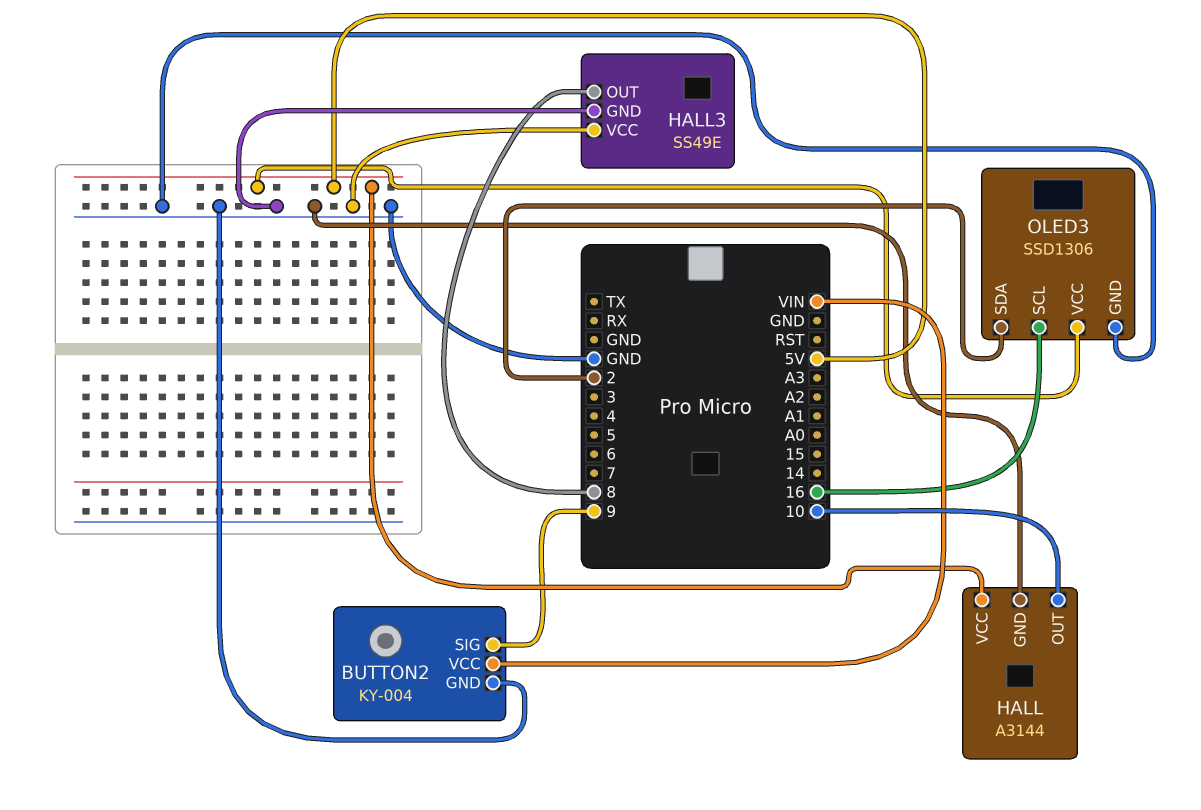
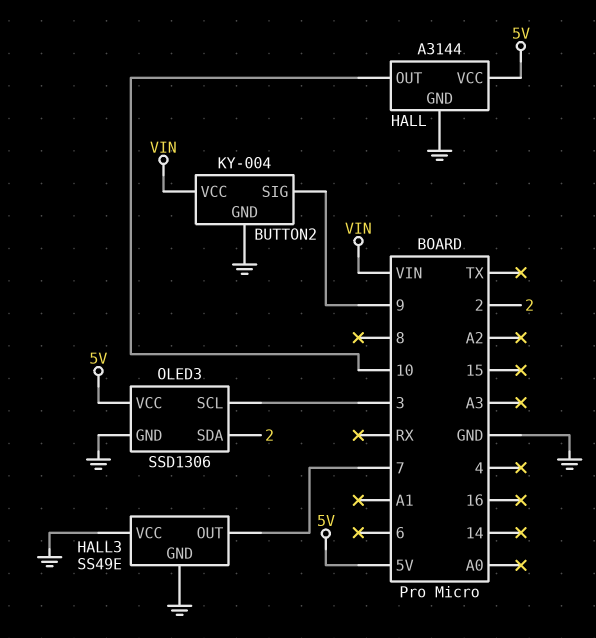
HALL3 pin OUT: 8 -> 7
OLED3 pin SCL: 16 -> 3

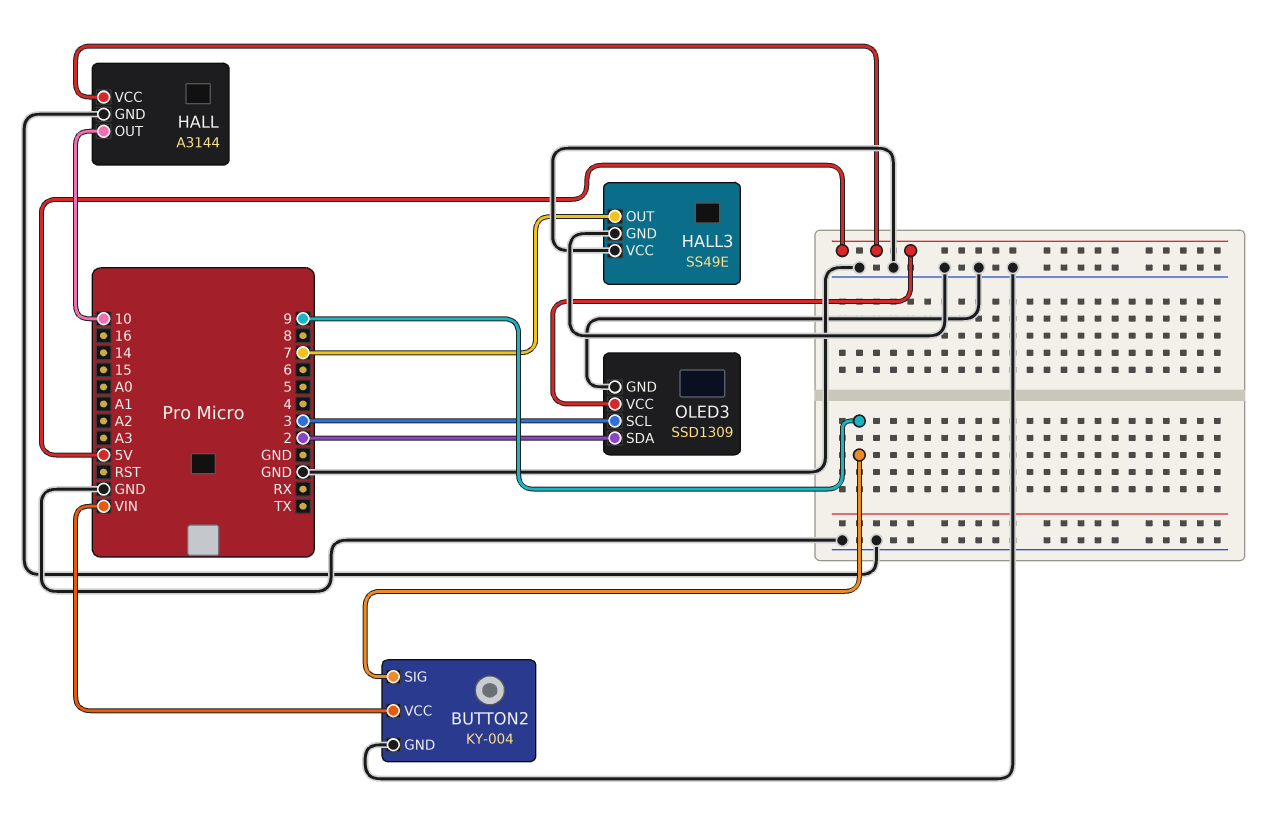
OLED3: SSD1306 -> SSD1309

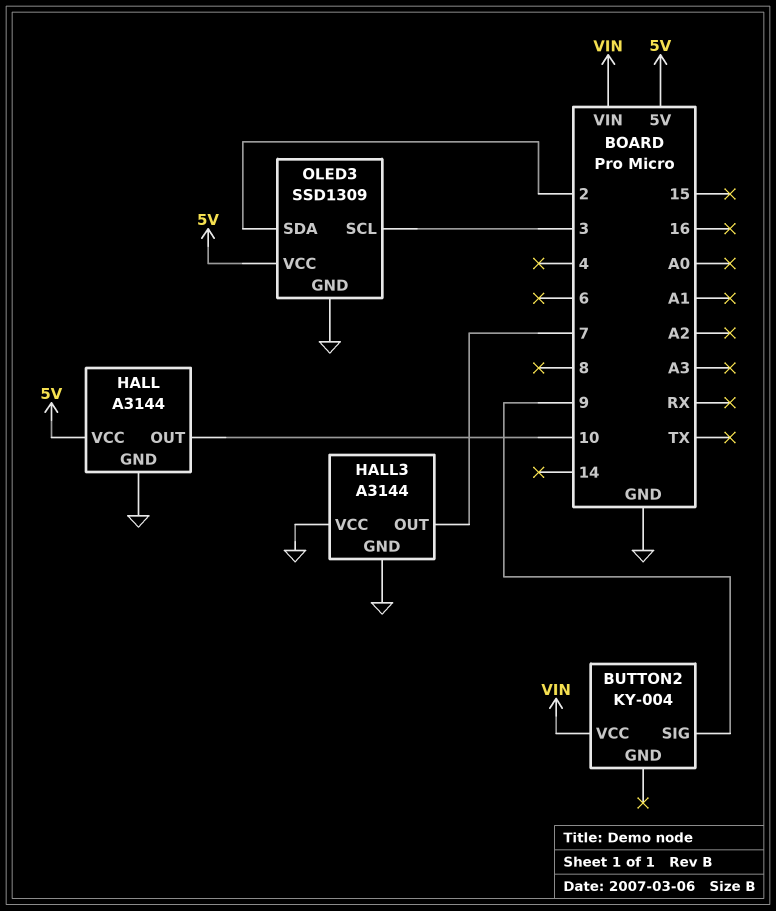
BUTTON2 pin GND: GND -> none
HALL3: SS49E -> A3144

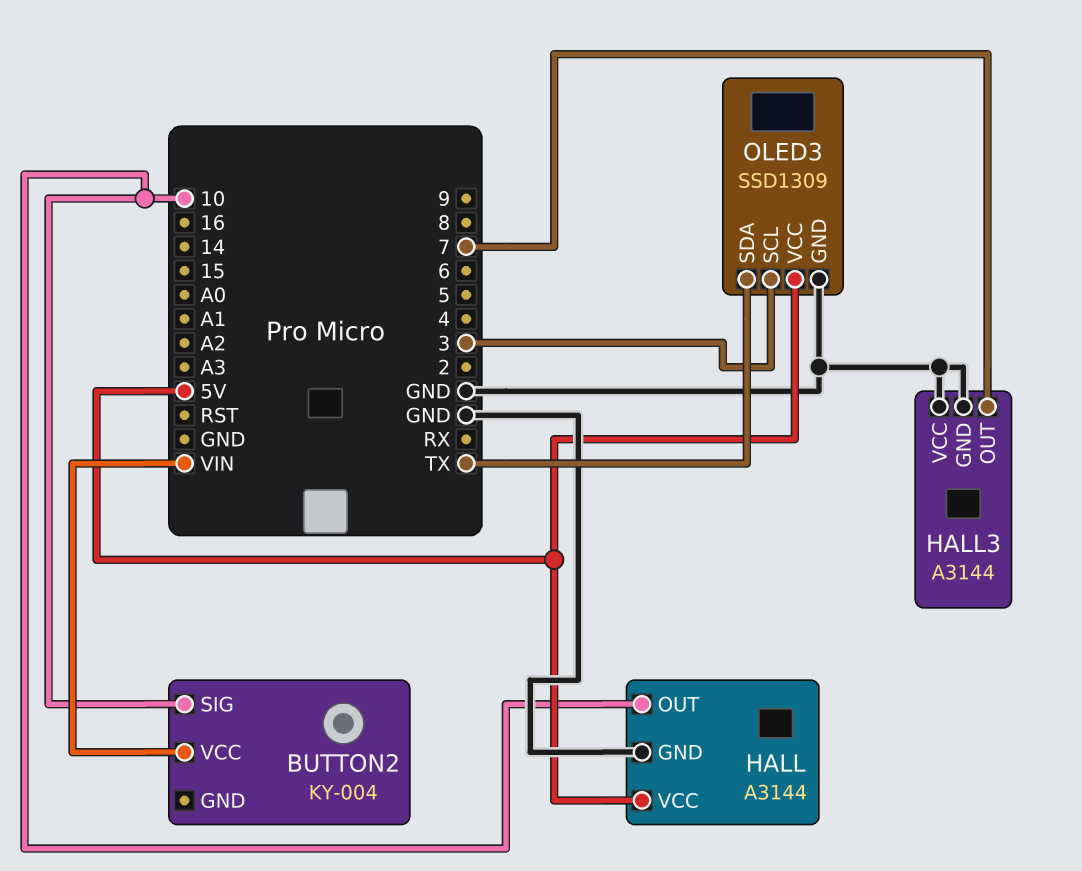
BUTTON2 pin SIG: 9 -> 10
OLED3 pin SDA: 2 -> TX

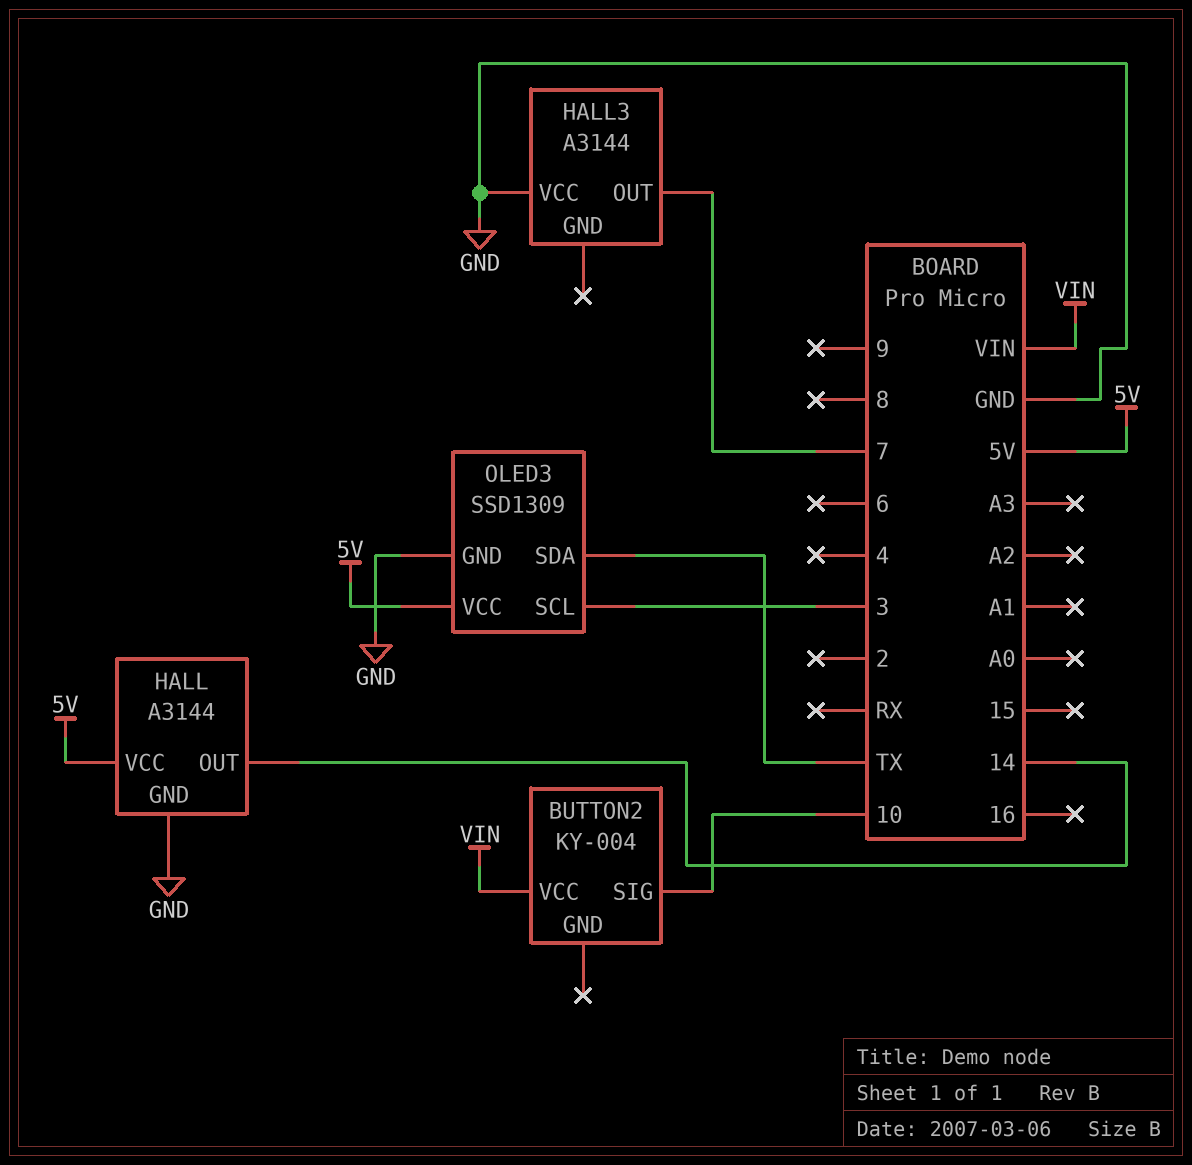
HALL pin OUT: 10 -> 14
HALL3 pin GND: GND -> none

